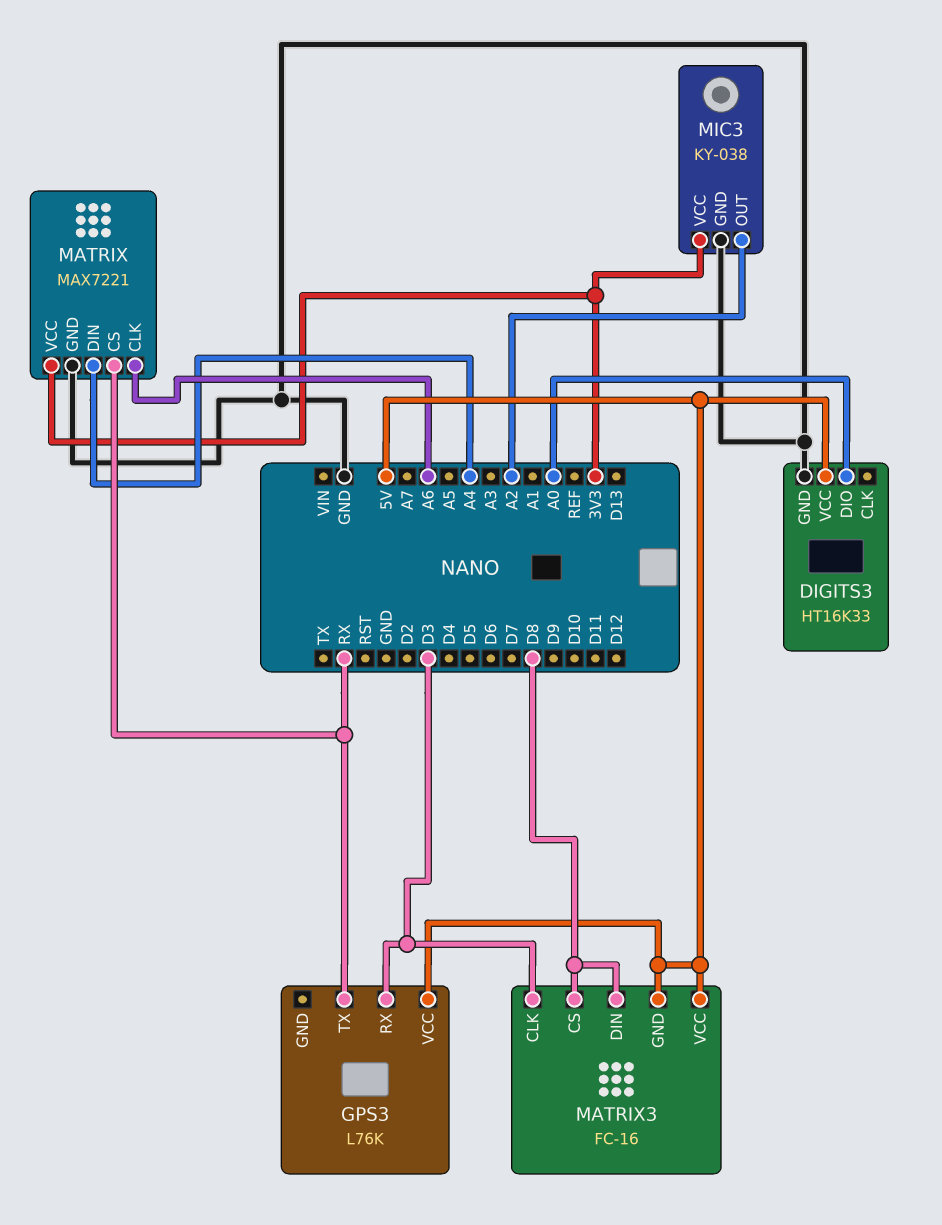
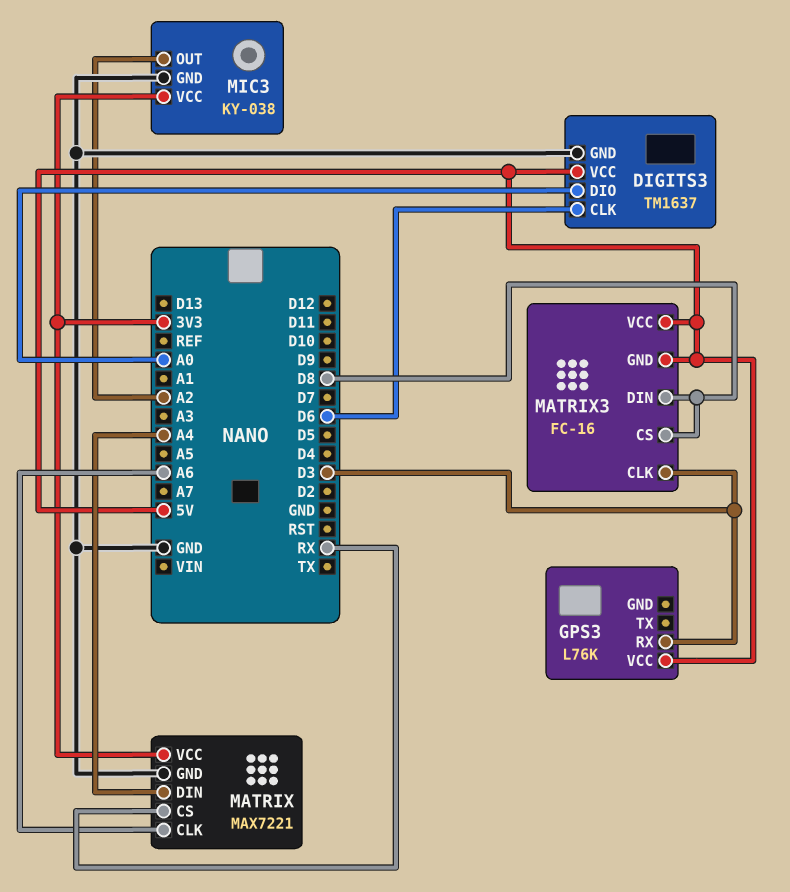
DIGITS3: HT16K33 -> TM1637
DIGITS3 pin CLK: none -> D6
GPS3 pin TX: RX -> none

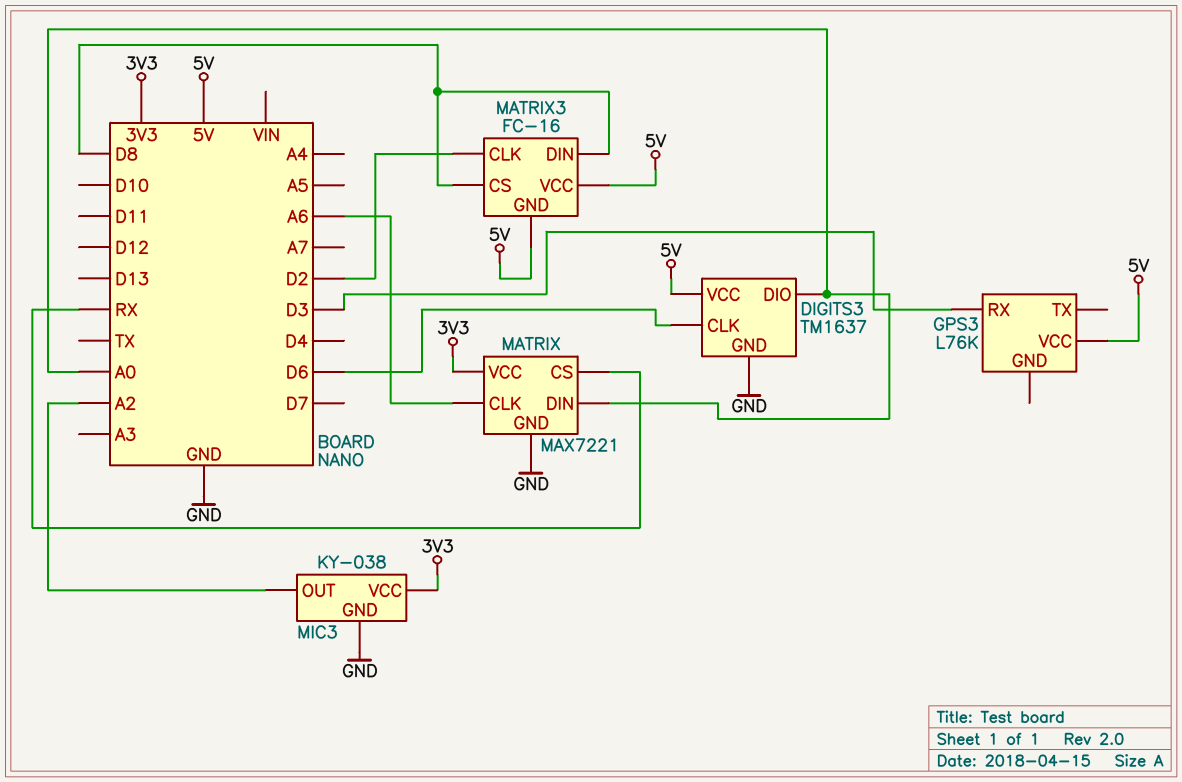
MATRIX pin DIN: A4 -> A0
MATRIX3 pin CLK: D3 -> D2

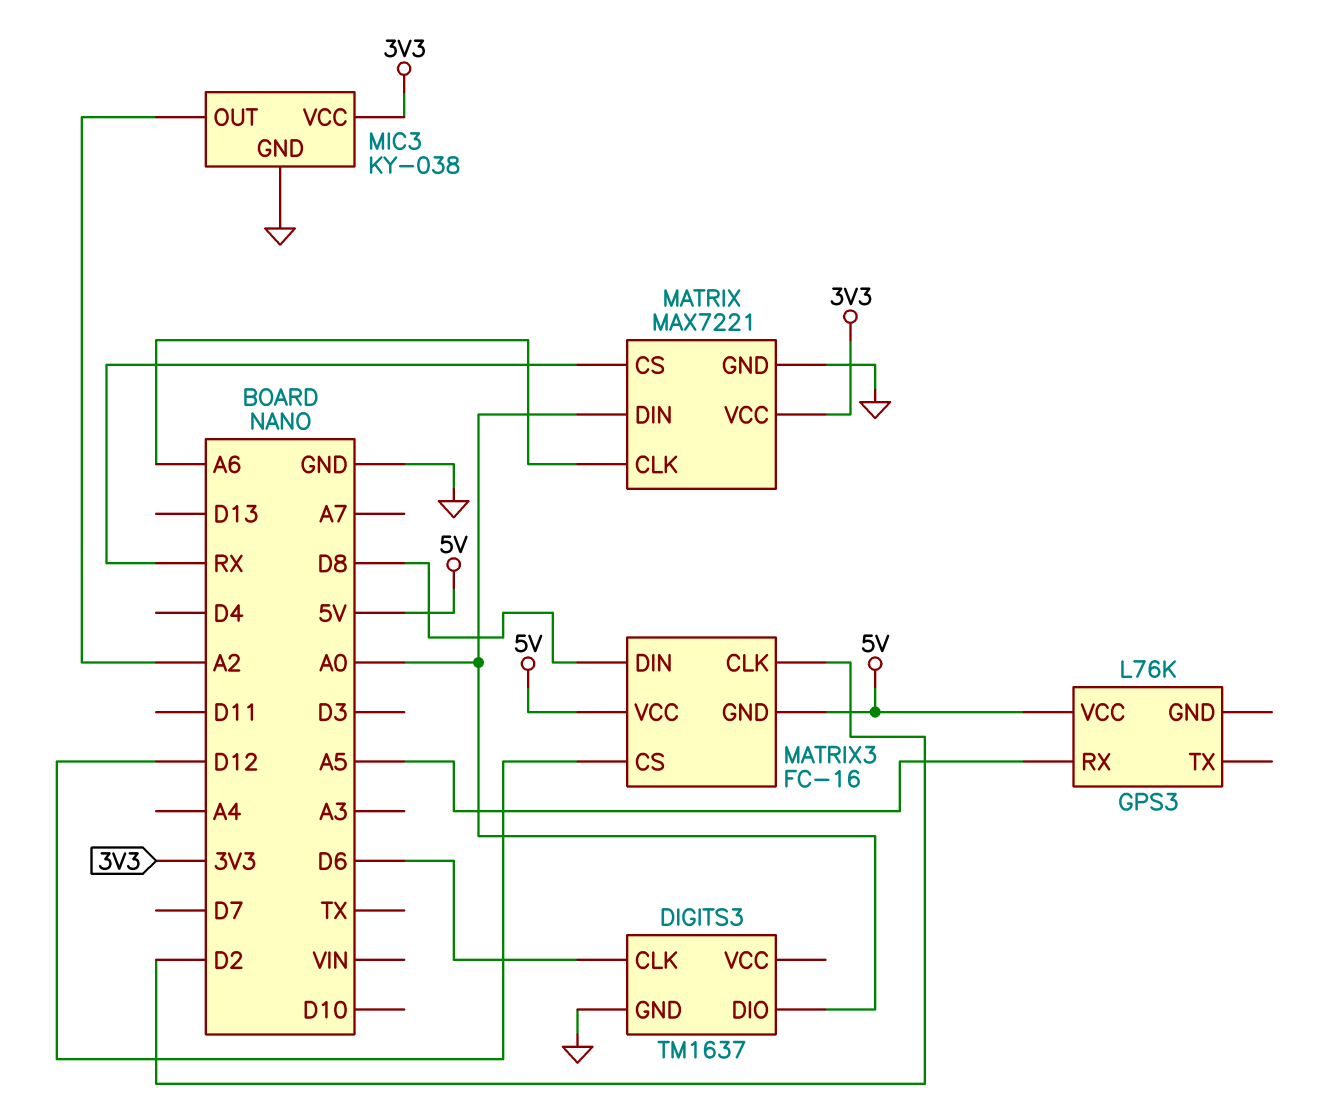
DIGITS3 pin VCC: 5V -> none
GPS3 pin RX: D3 -> A5
MATRIX3 pin CS: D8 -> D12

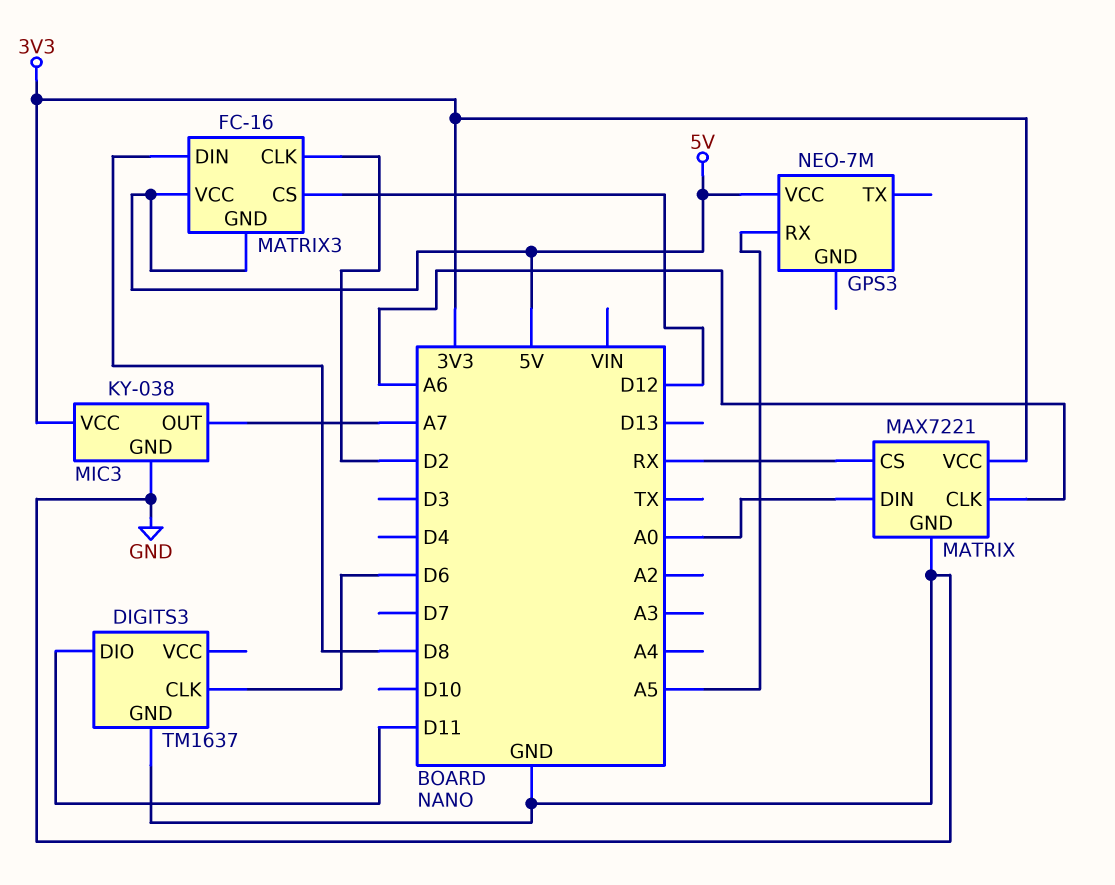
DIGITS3 pin DIO: A0 -> D11
GPS3: L76K -> NEO-7M
MIC3 pin OUT: A2 -> A7

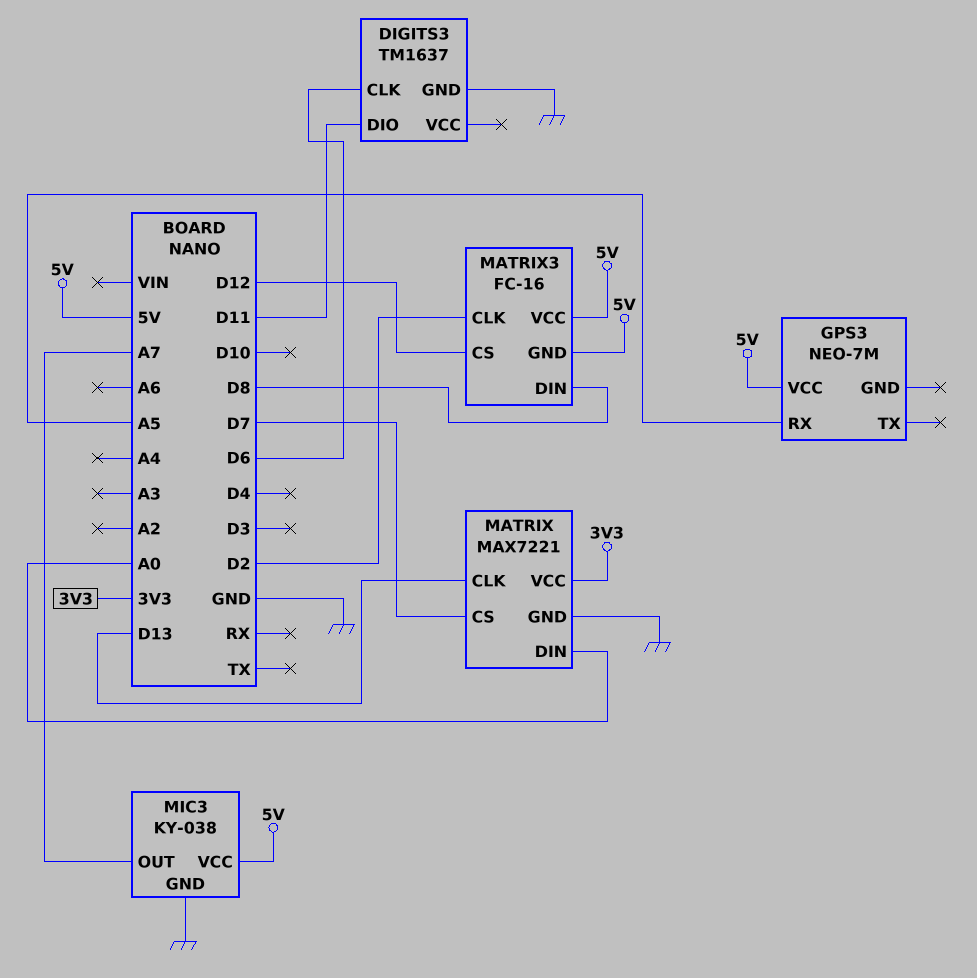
MATRIX pin CLK: A6 -> D13
MATRIX pin CS: RX -> D7
MIC3 pin VCC: 3V3 -> 5V

